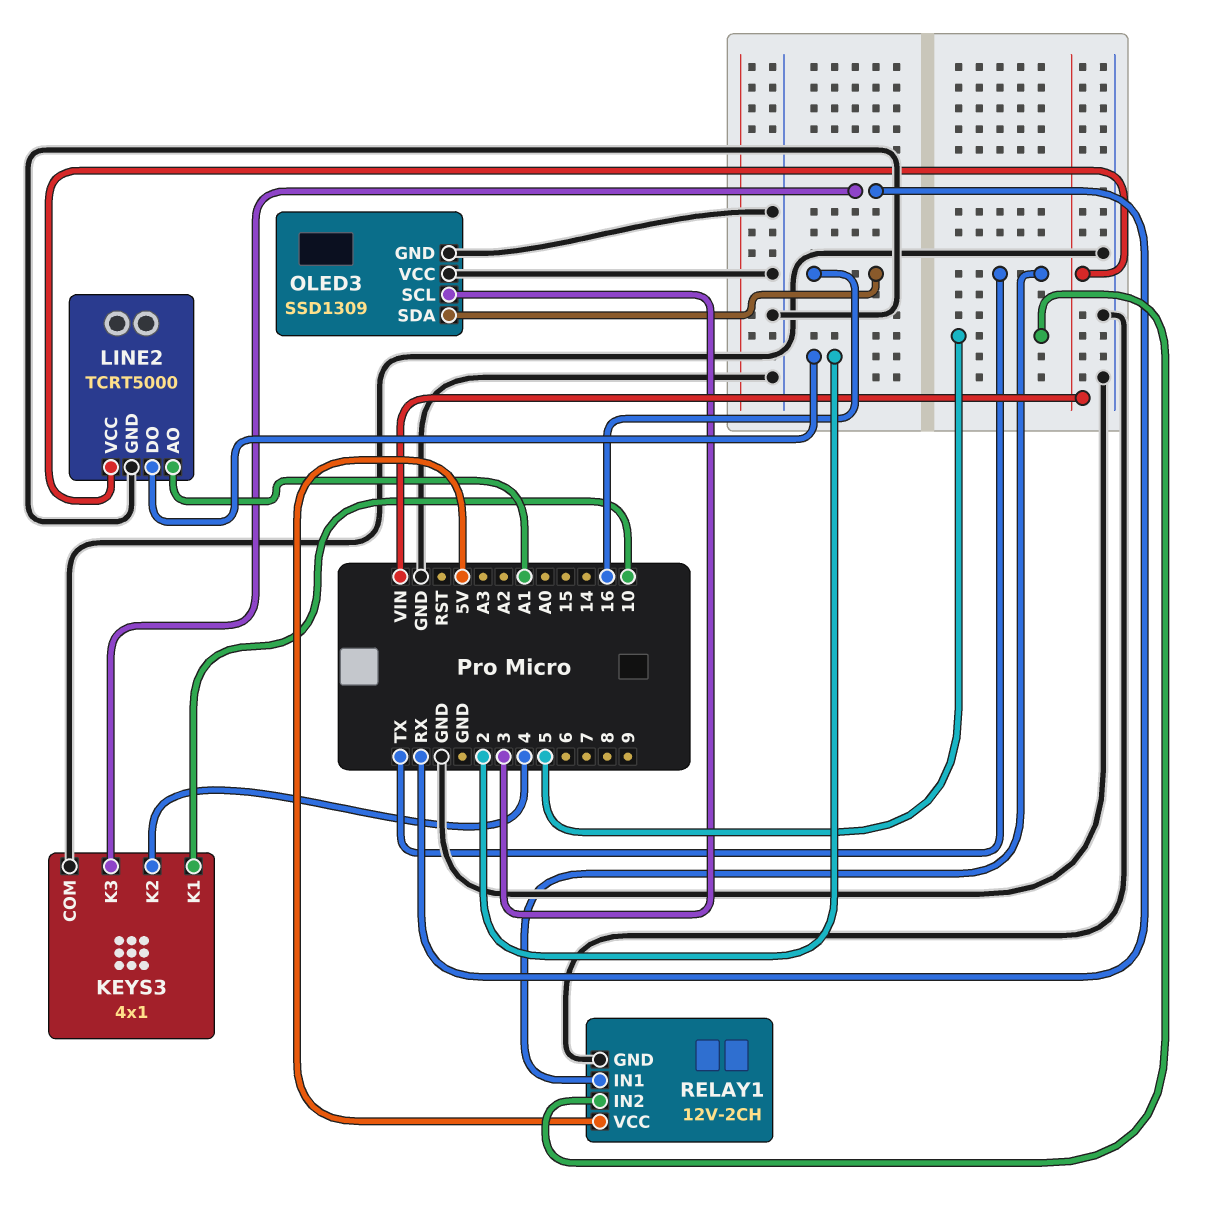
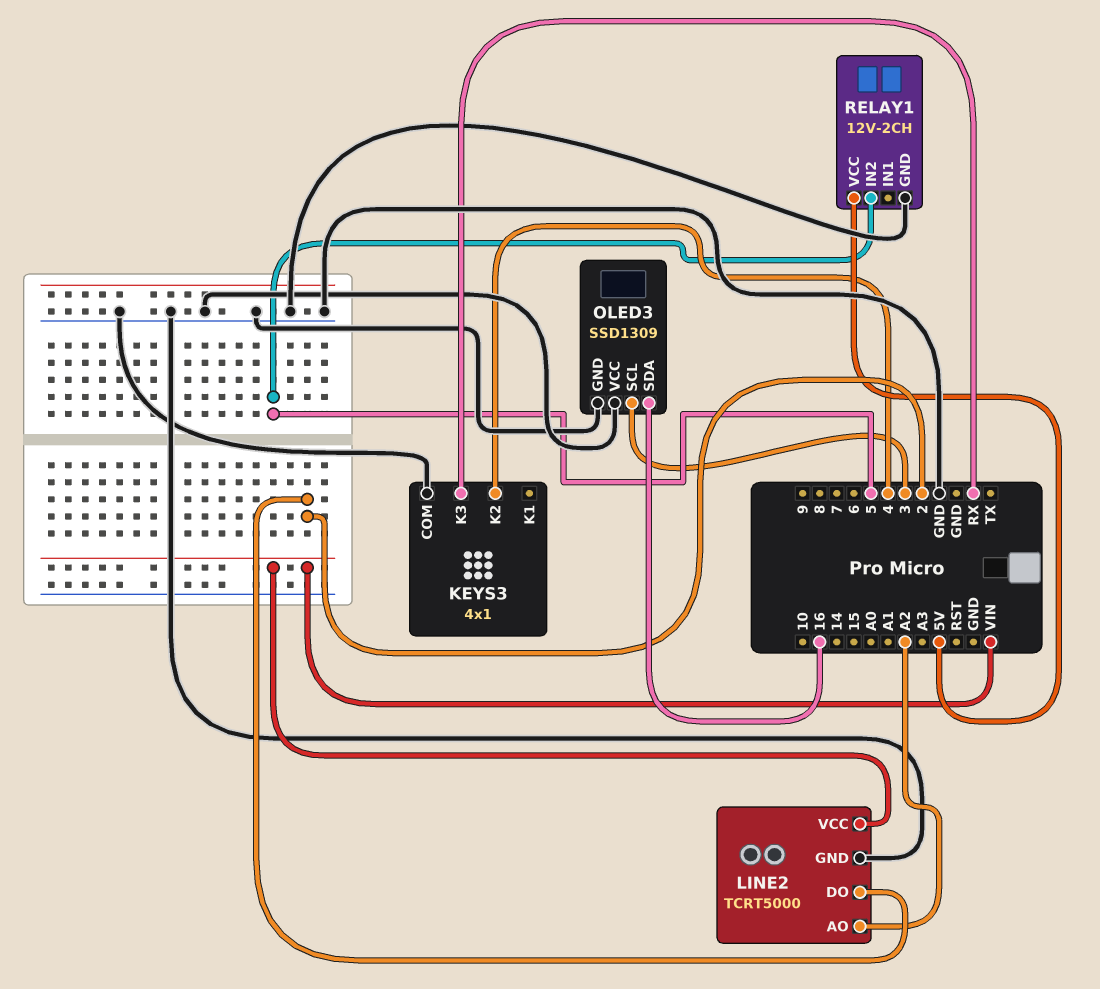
KEYS3 pin K1: 10 -> none
LINE2 pin AO: A1 -> A2
RELAY1 pin IN1: TX -> none

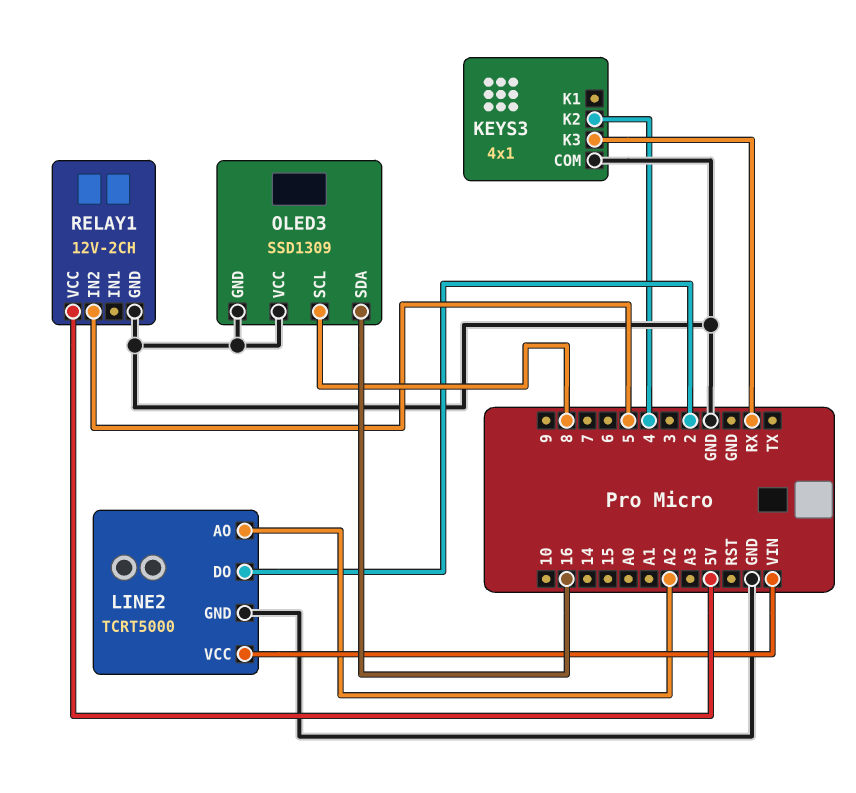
OLED3 pin SCL: 3 -> 8

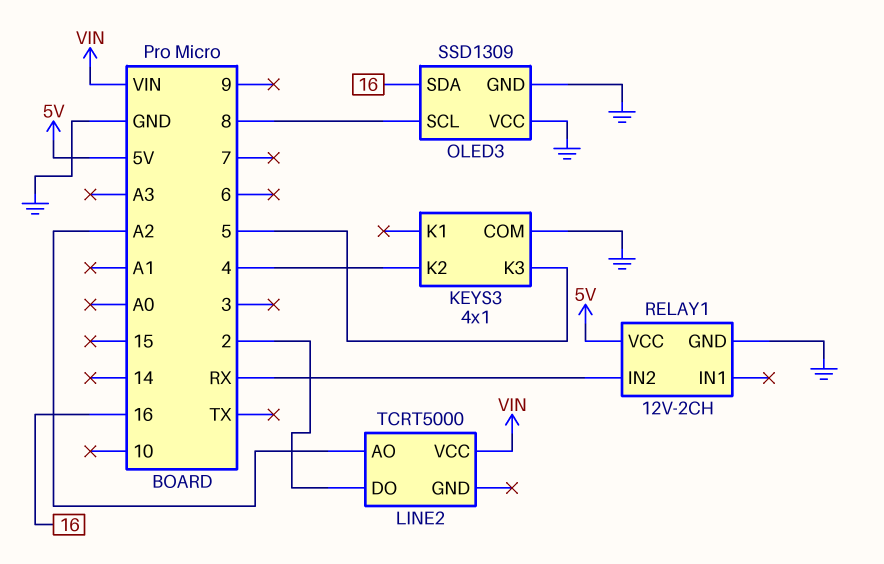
KEYS3 pin K3: RX -> 5
LINE2 pin GND: GND -> none
RELAY1 pin IN2: 5 -> RX

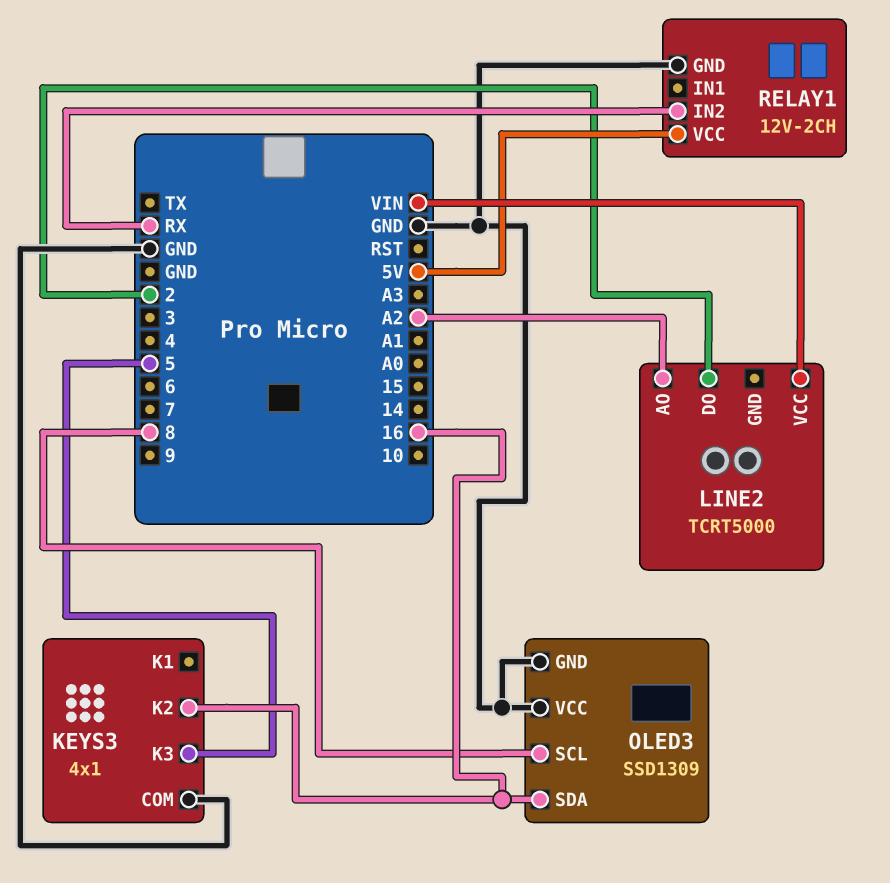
KEYS3 pin K2: 4 -> 16

